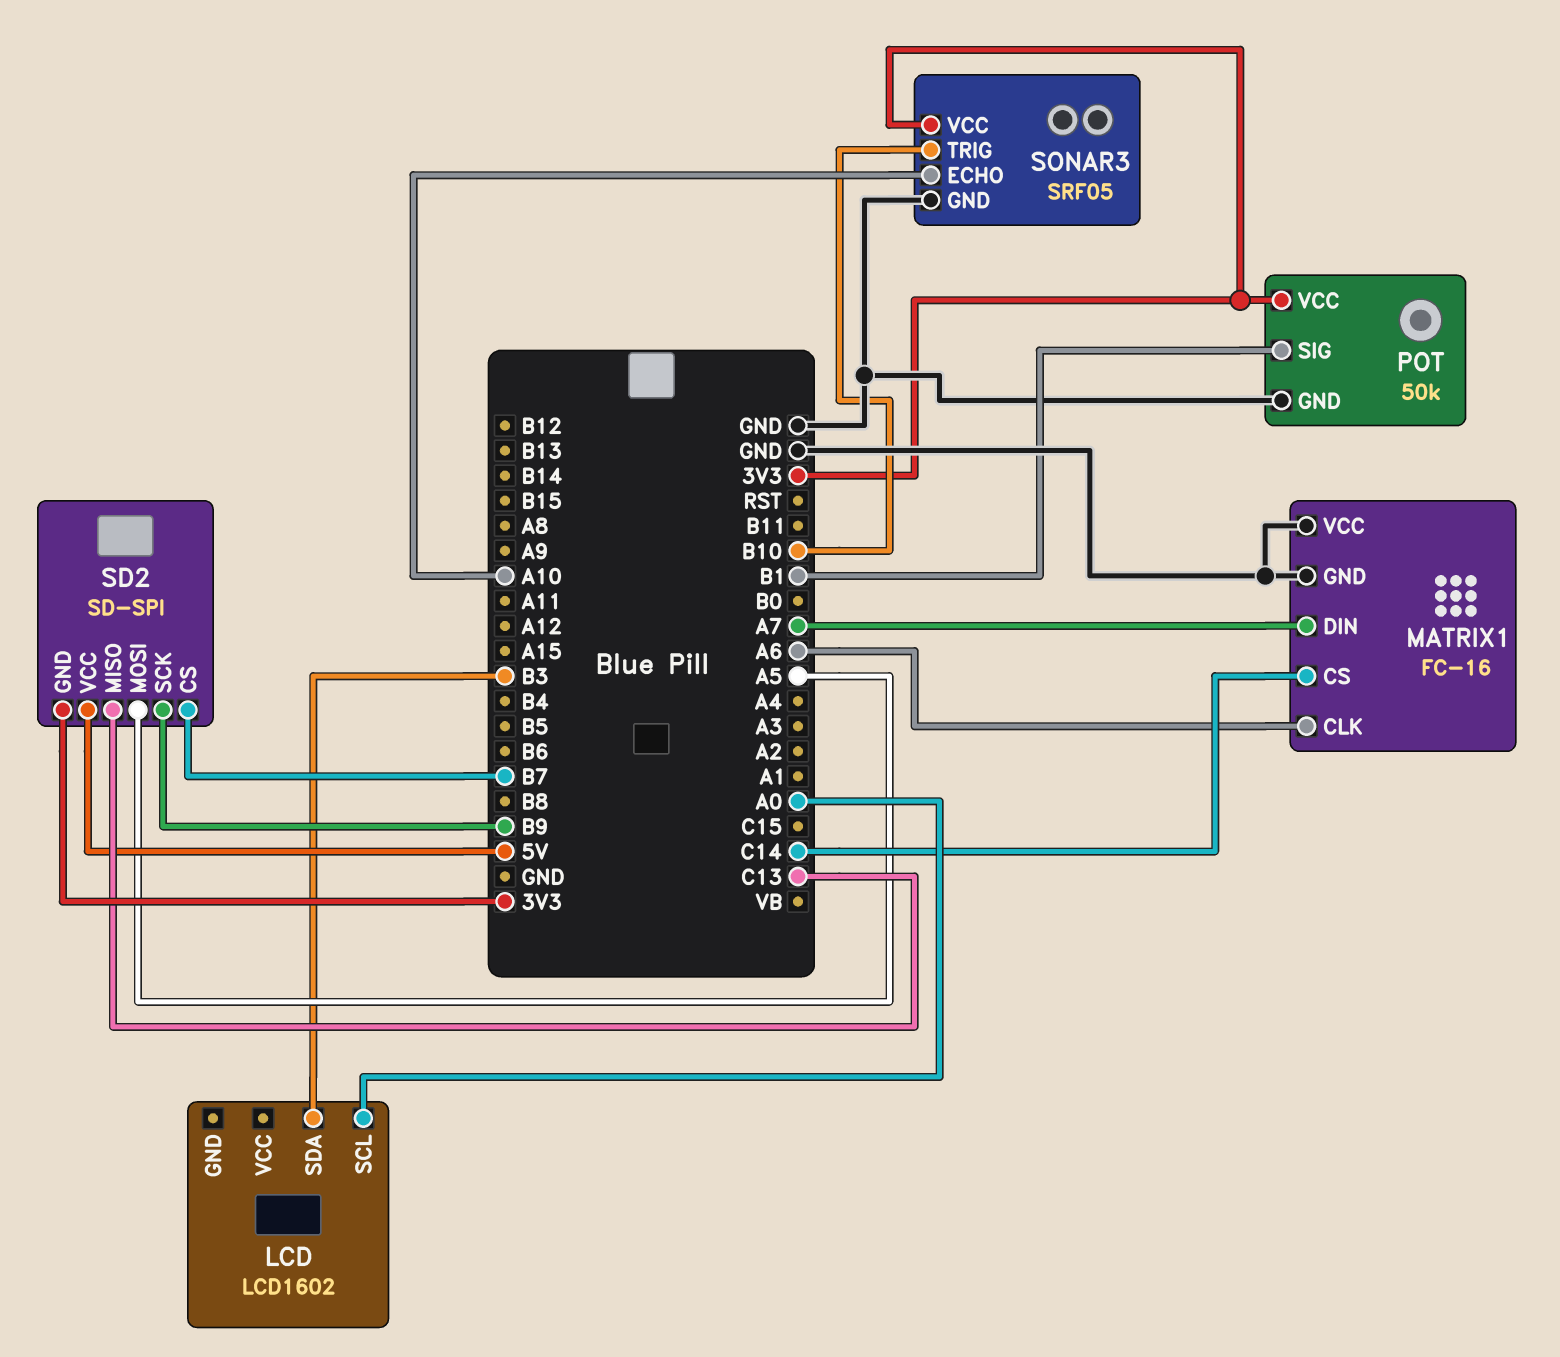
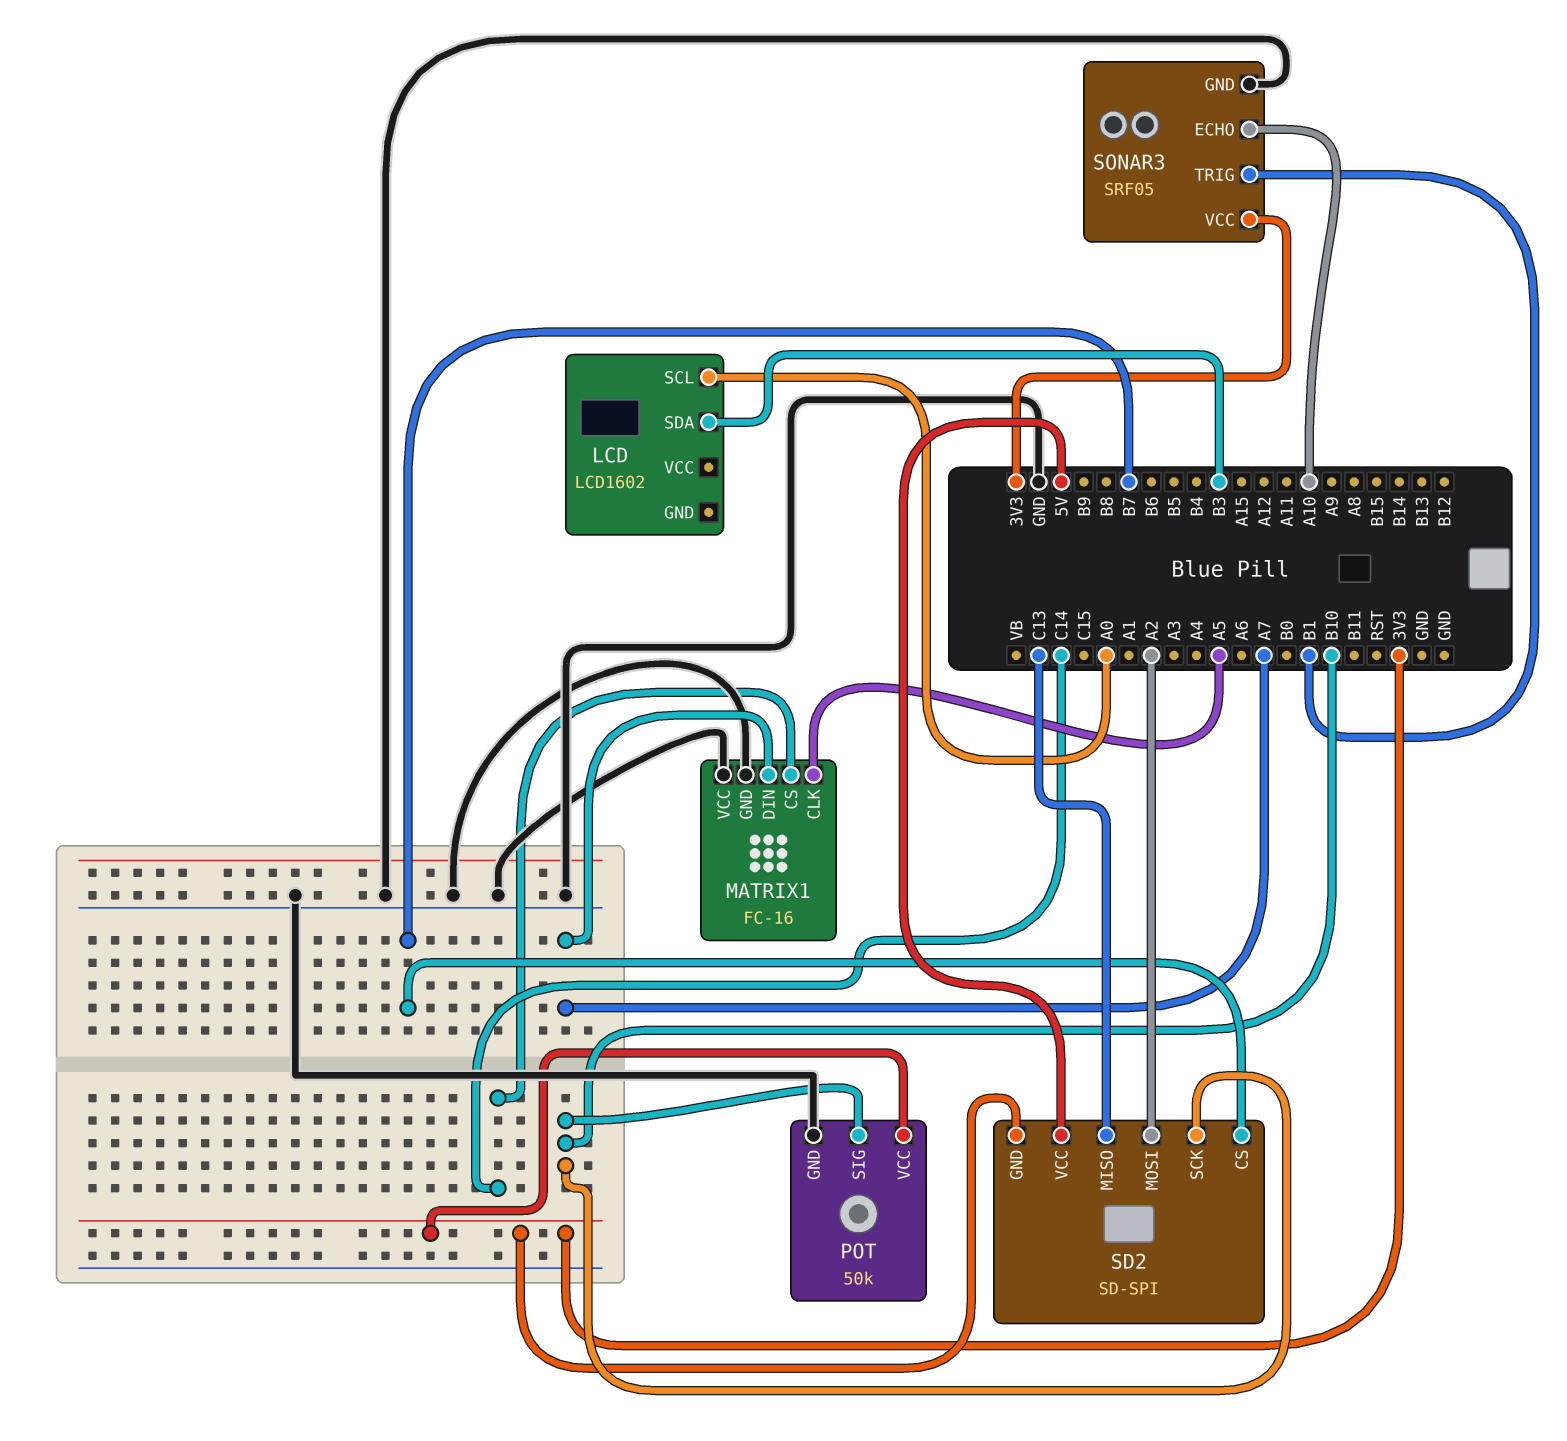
MATRIX1 pin CLK: A6 -> A5
POT pin SIG: B1 -> B10
SD2 pin MOSI: A5 -> A2
SD2 pin SCK: B9 -> B10
SONAR3 pin TRIG: B10 -> B1

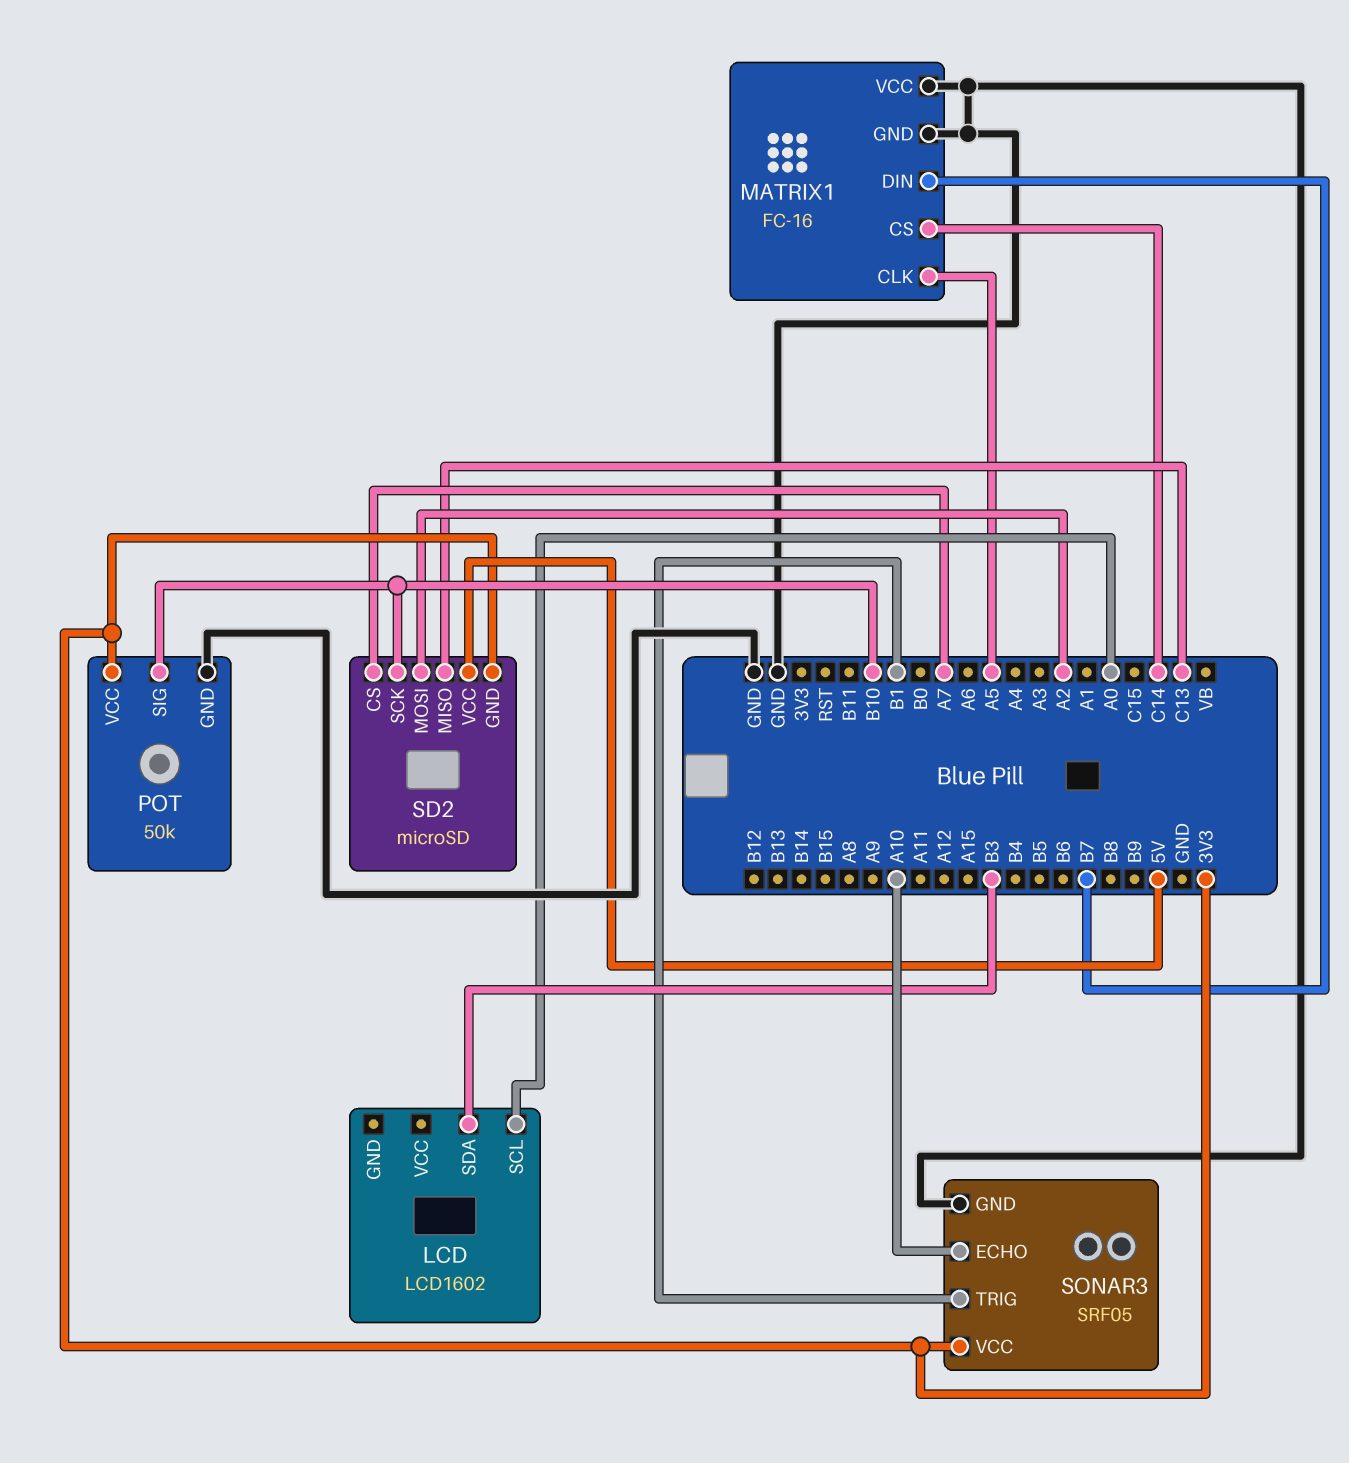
MATRIX1 pin DIN: A7 -> B7
SD2: SD-SPI -> microSD
SD2 pin CS: B7 -> A7

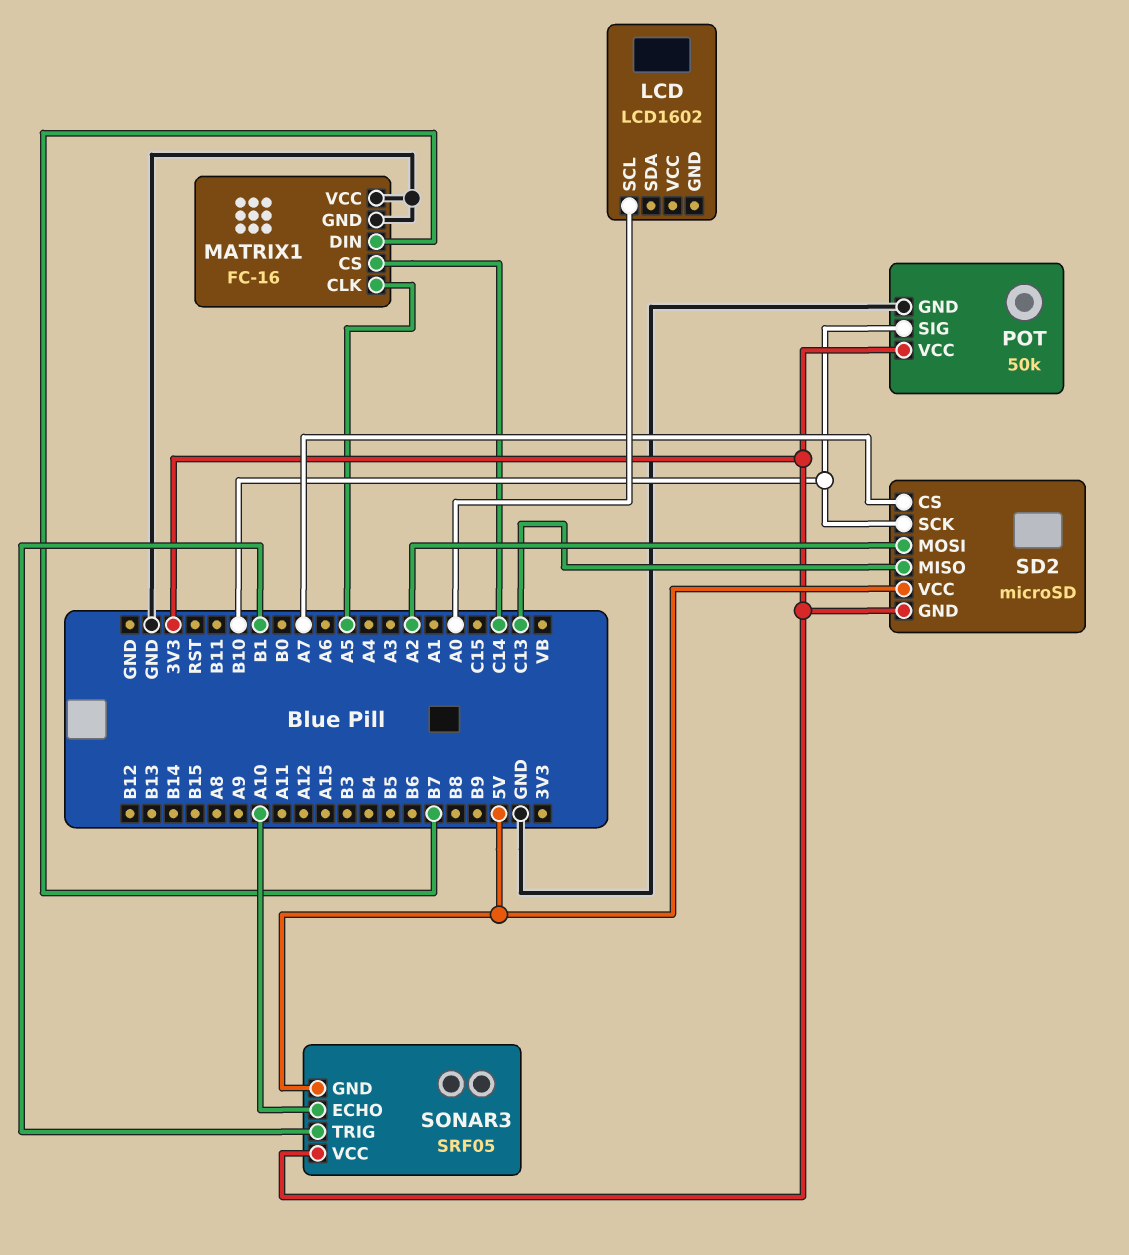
LCD pin SDA: B3 -> none
SONAR3 pin GND: GND -> 5V

